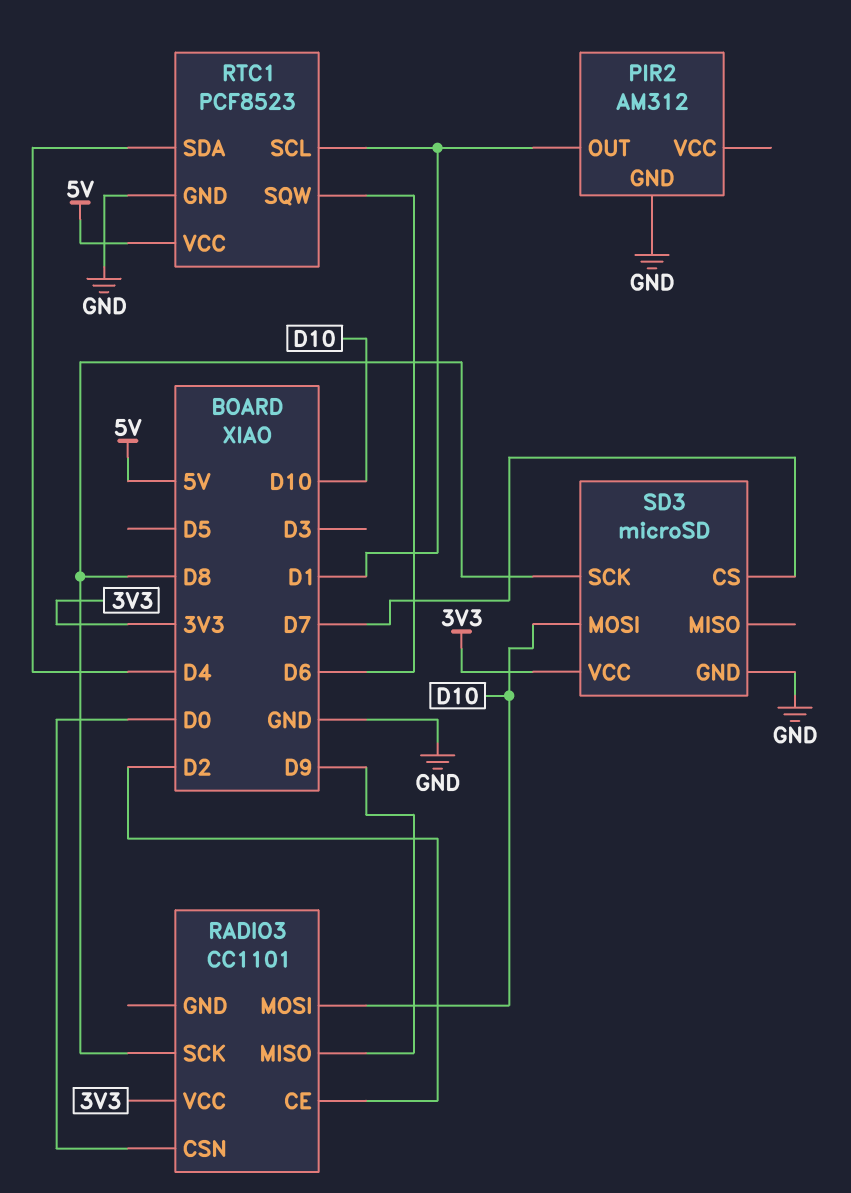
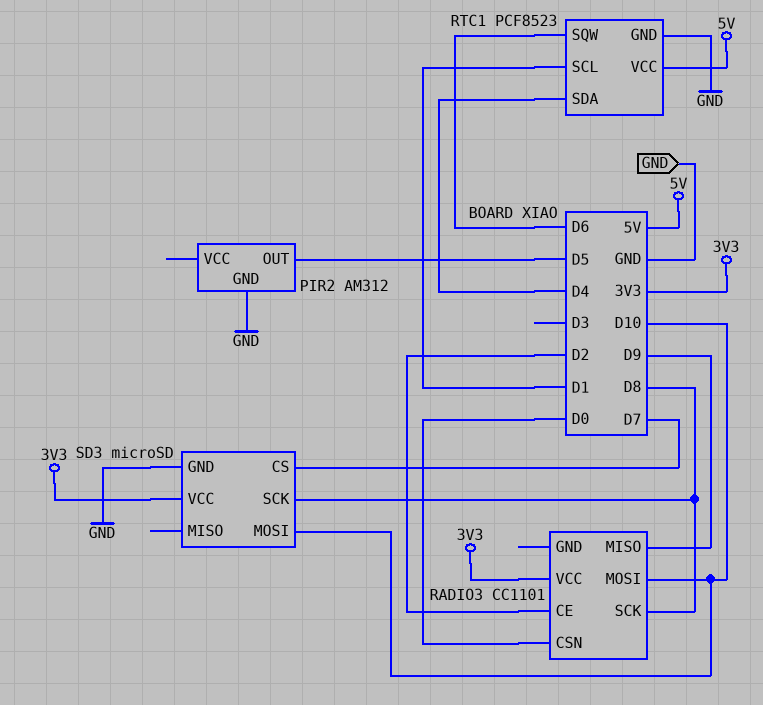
PIR2 pin OUT: D1 -> D5

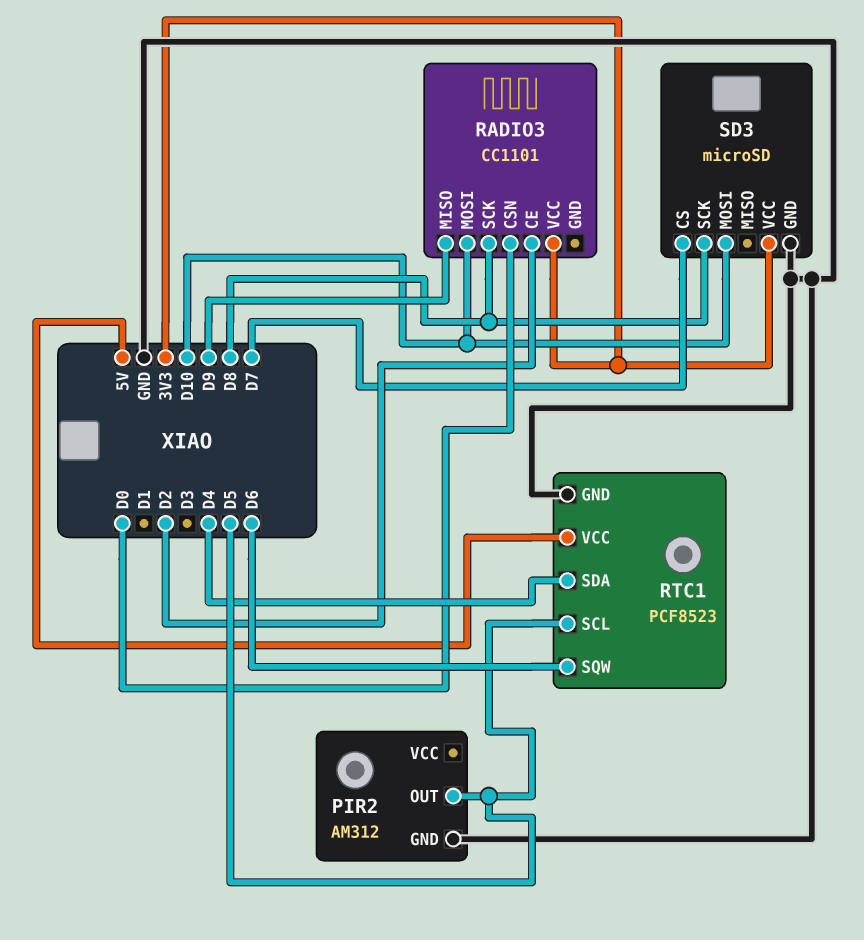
RTC1 pin SCL: D1 -> D5

